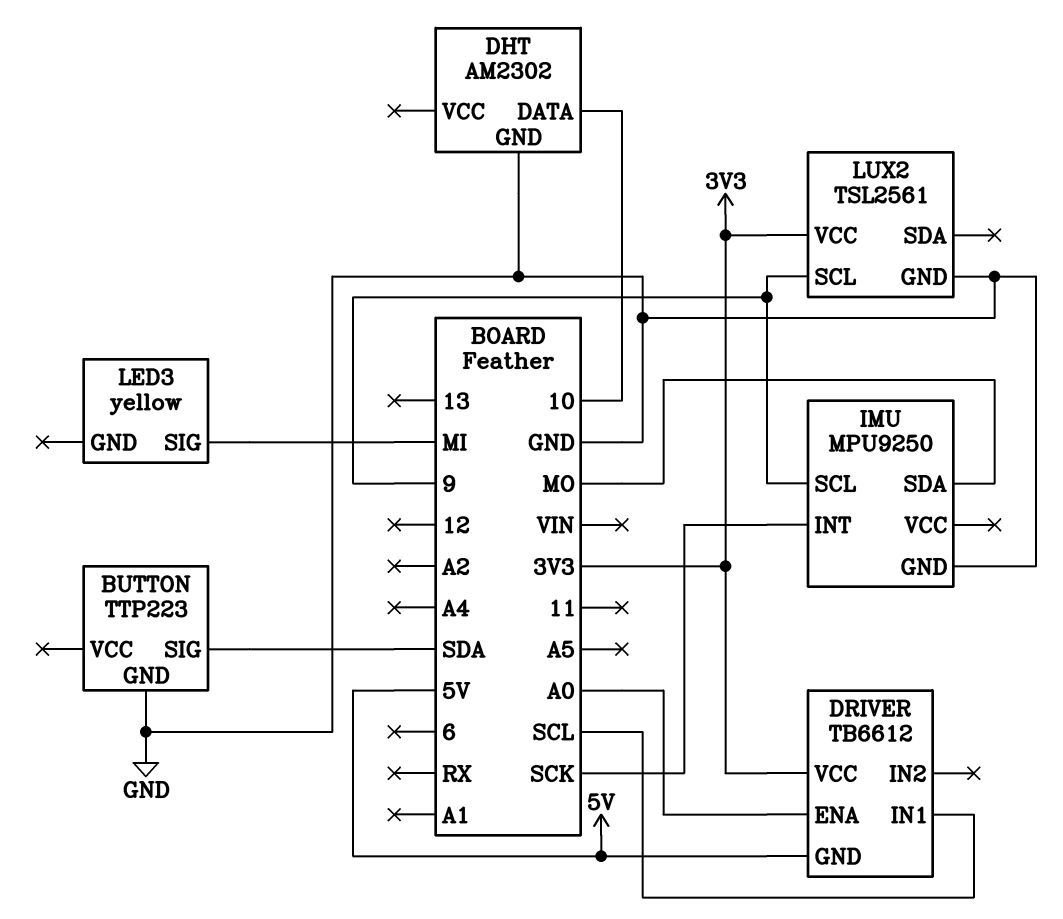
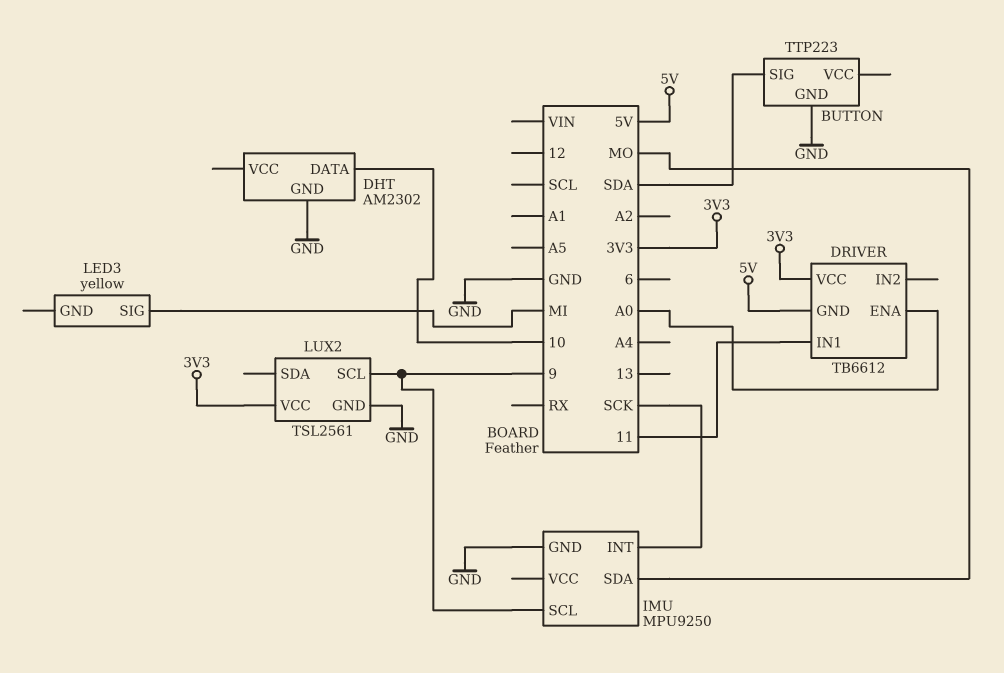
DRIVER pin IN1: SCL -> 11

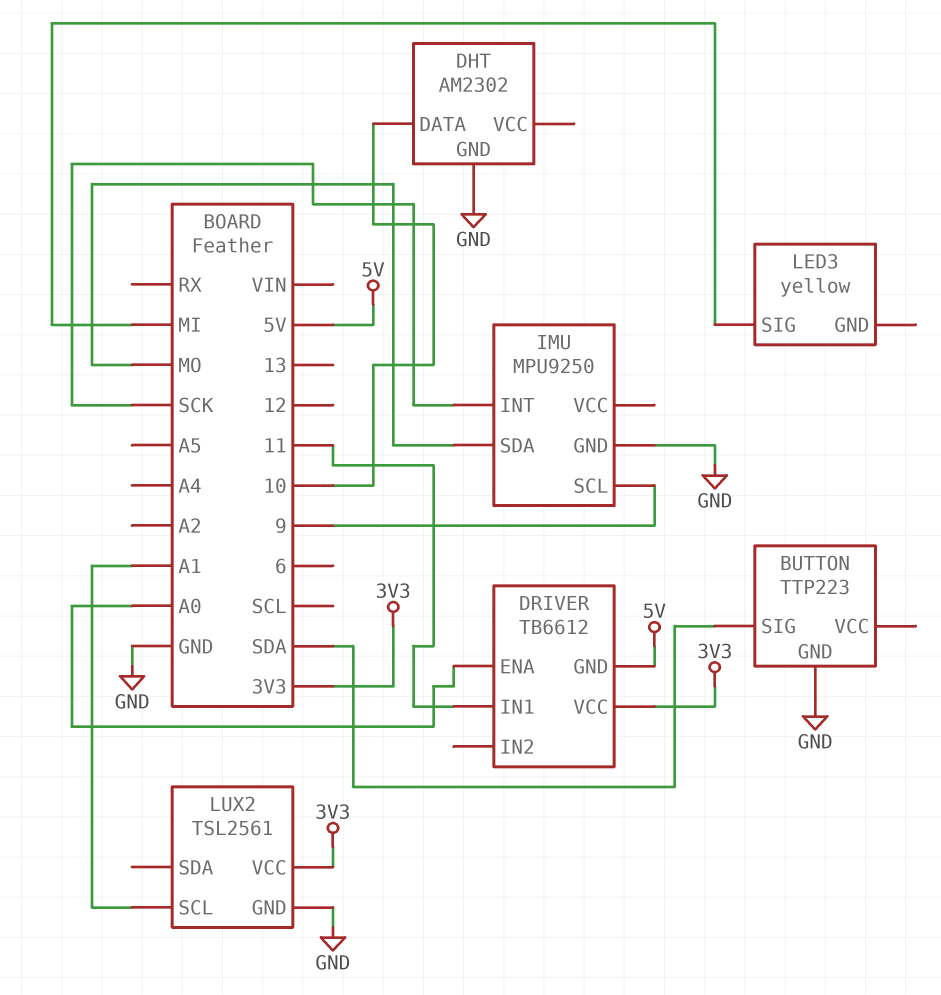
LUX2 pin SCL: 9 -> A1

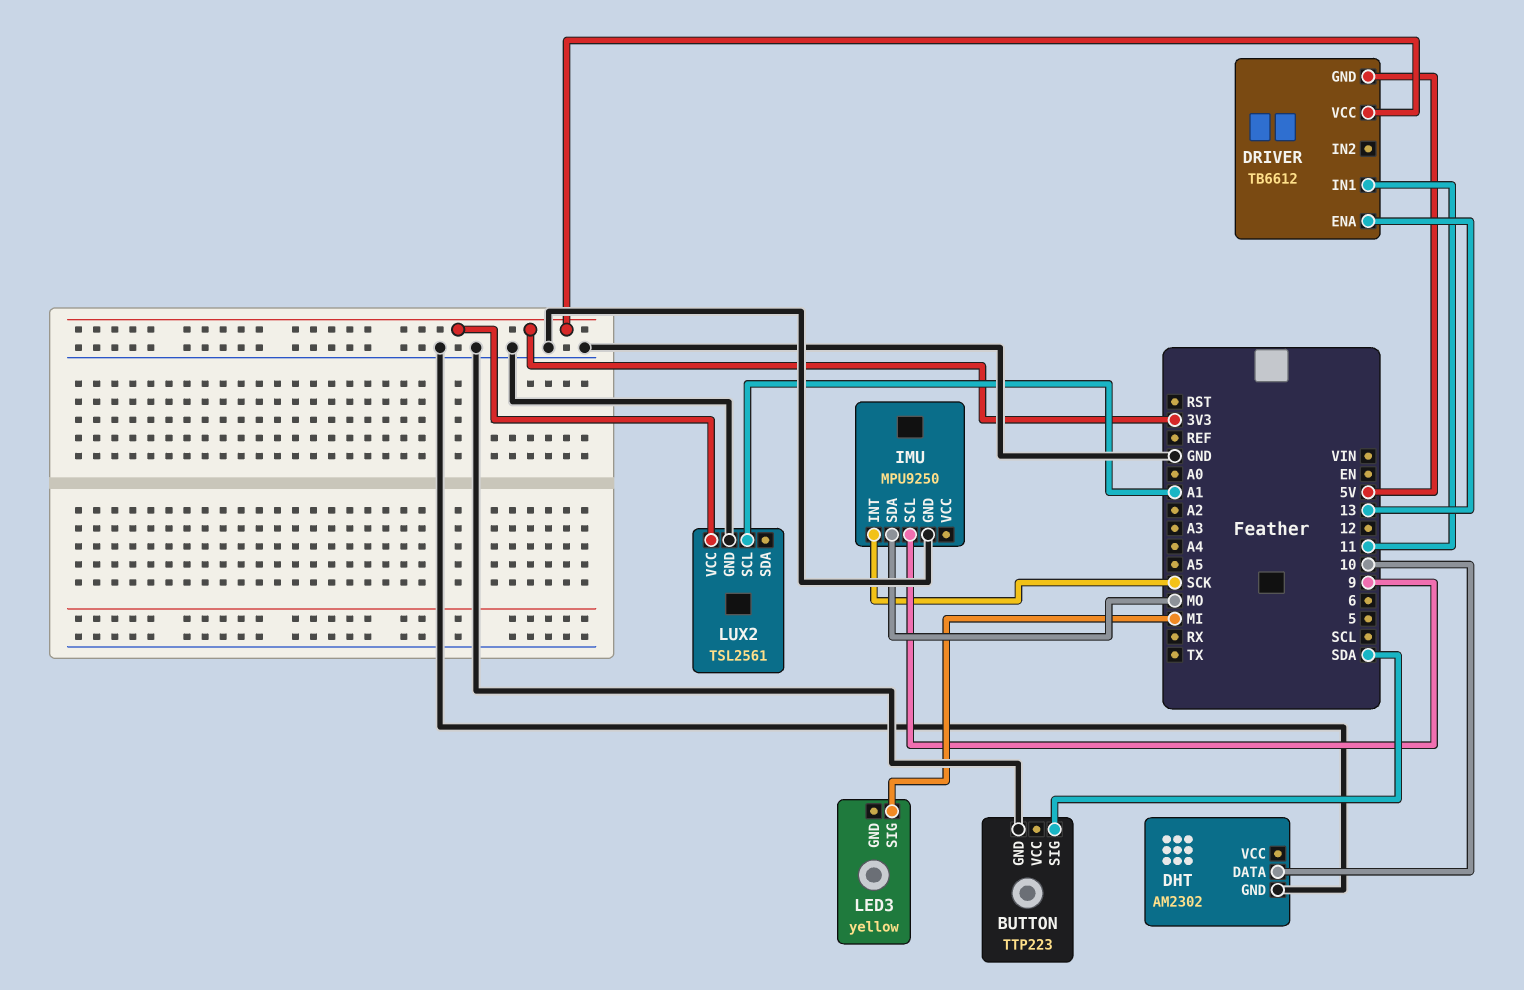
DRIVER pin ENA: A0 -> 13

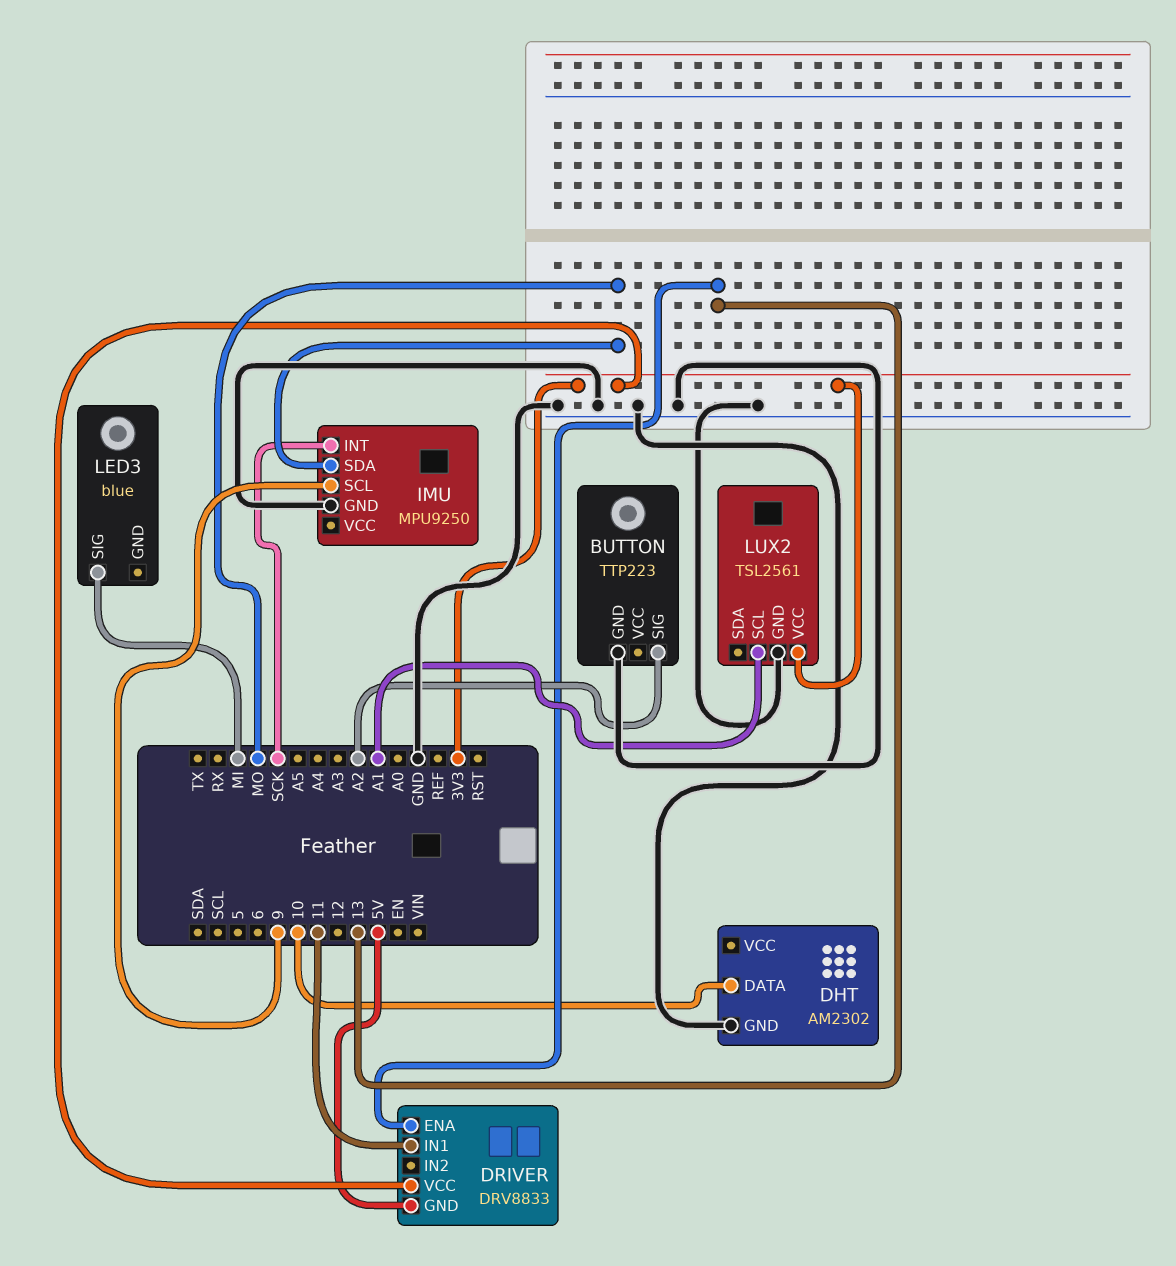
BUTTON pin SIG: SDA -> A2
DRIVER: TB6612 -> DRV8833
LED3: yellow -> blue

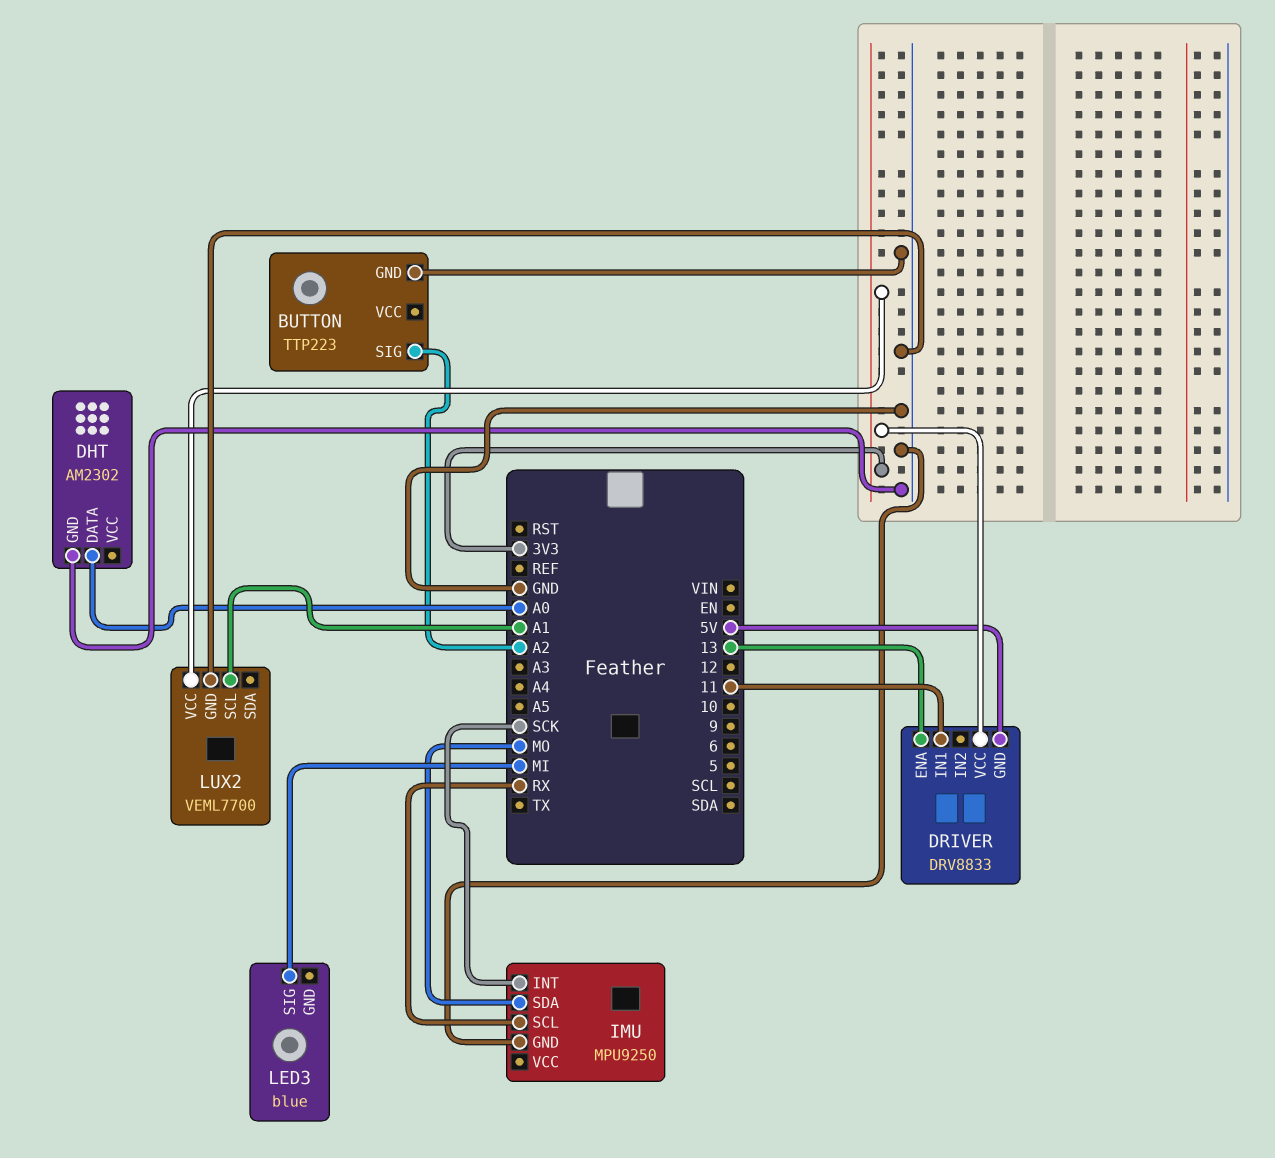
DHT pin DATA: 10 -> A0
IMU pin SCL: 9 -> RX
LUX2: TSL2561 -> VEML7700

